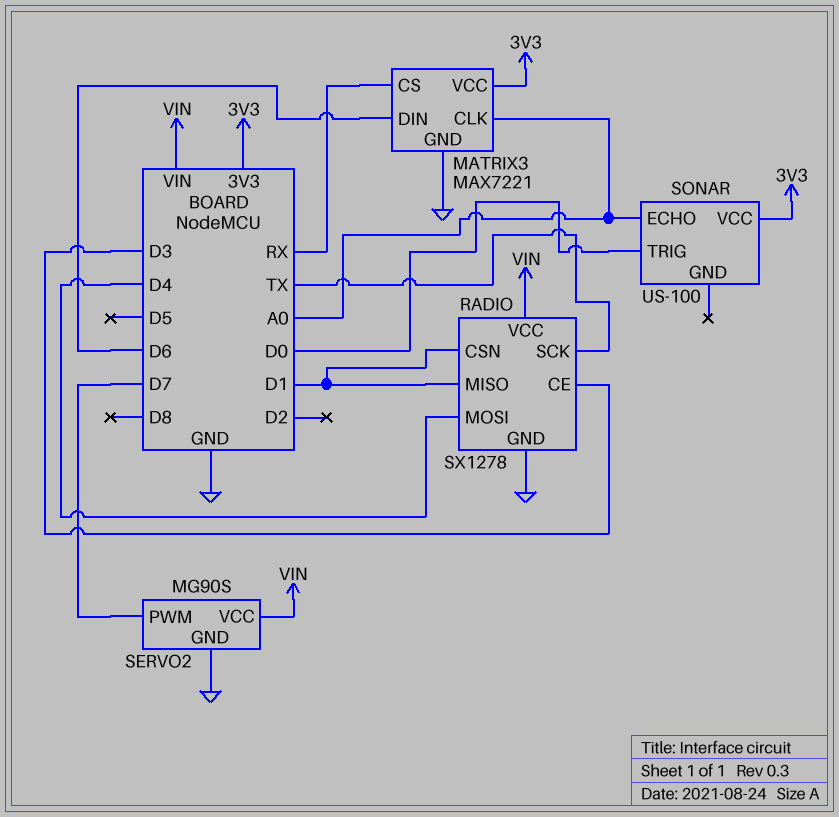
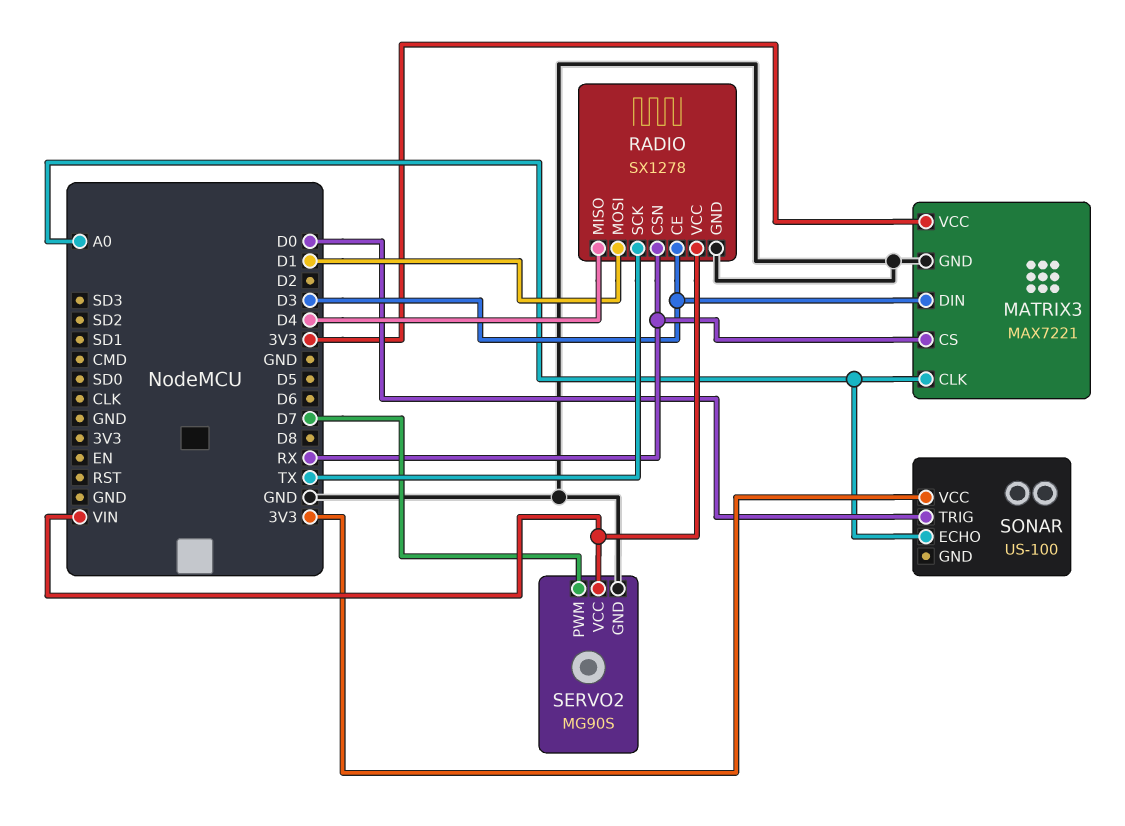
MATRIX3 pin DIN: D6 -> D3
RADIO pin CSN: D1 -> RX
RADIO pin MISO: D1 -> D4
RADIO pin MOSI: D4 -> D1

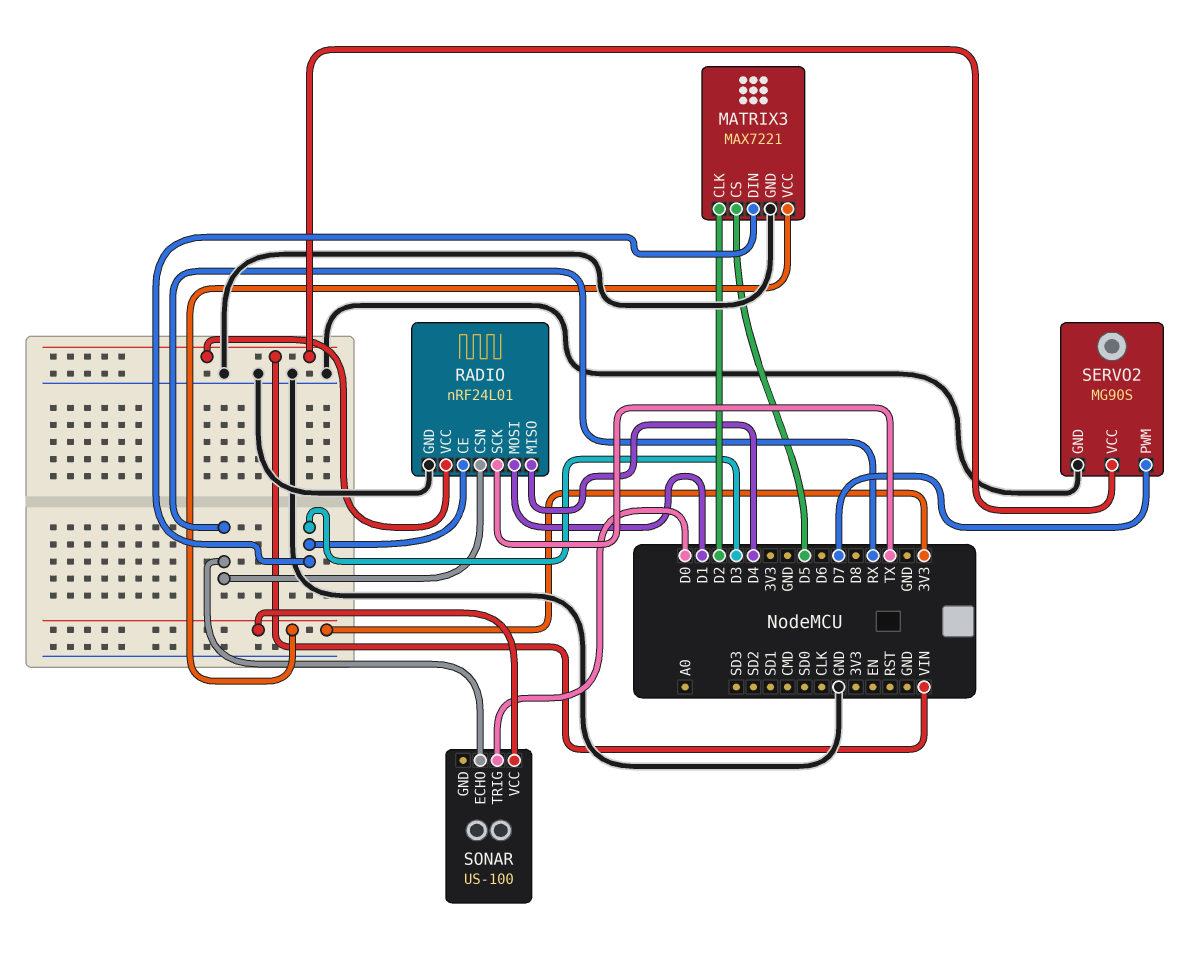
MATRIX3 pin CLK: A0 -> D2
MATRIX3 pin CS: RX -> D5
RADIO: SX1278 -> nRF24L01
SONAR pin ECHO: A0 -> RX

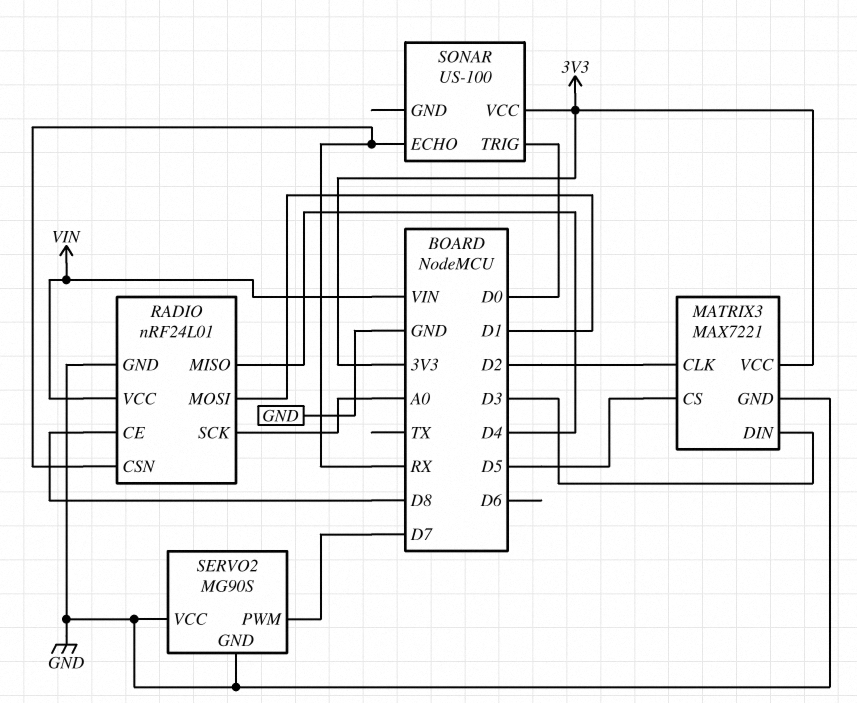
RADIO pin CE: D3 -> D8
RADIO pin SCK: TX -> A0
SERVO2 pin VCC: VIN -> GND

